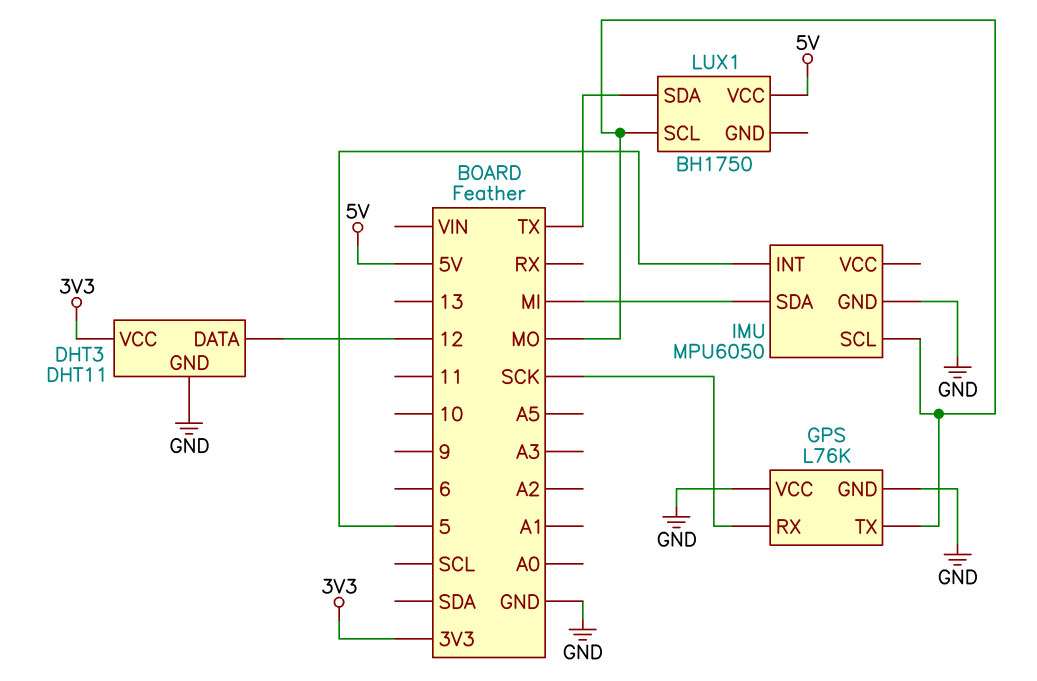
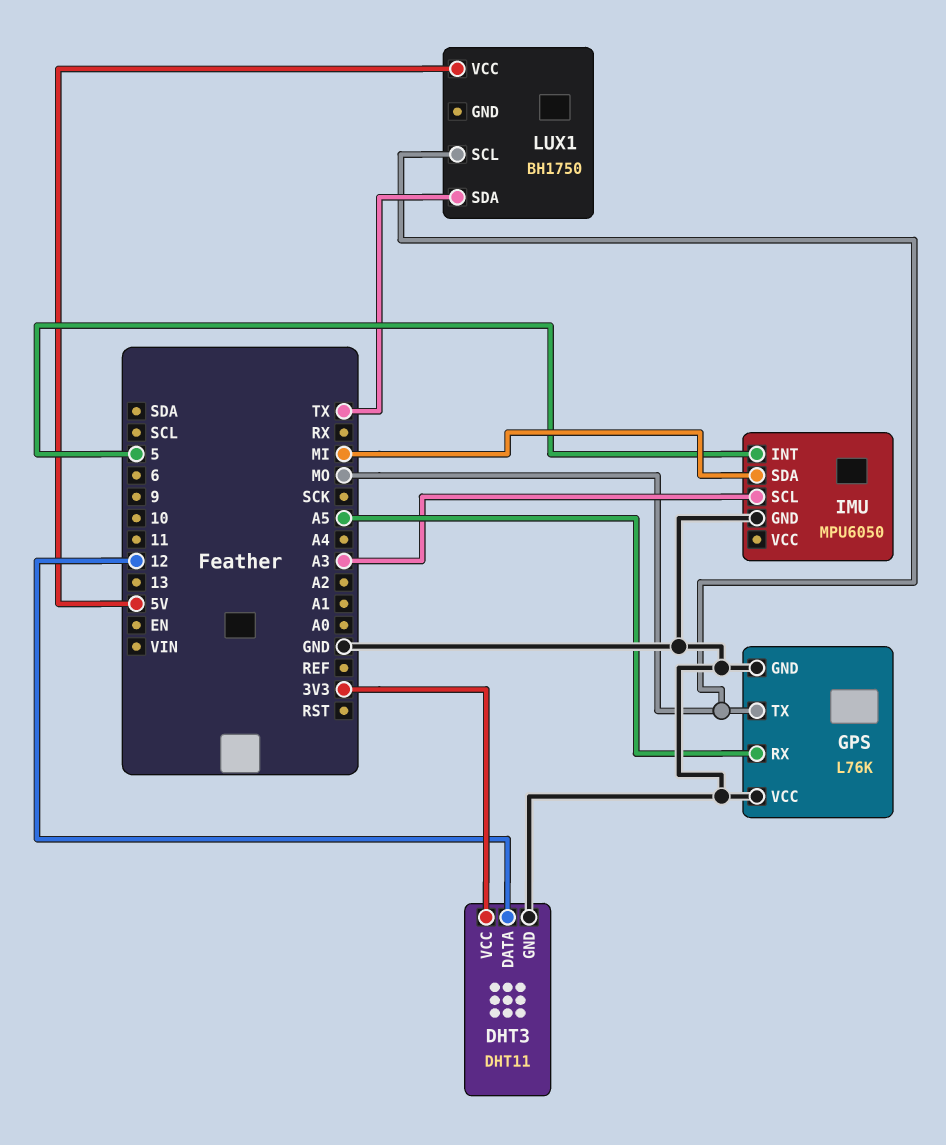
GPS pin RX: SCK -> A5
IMU pin SCL: MO -> A3

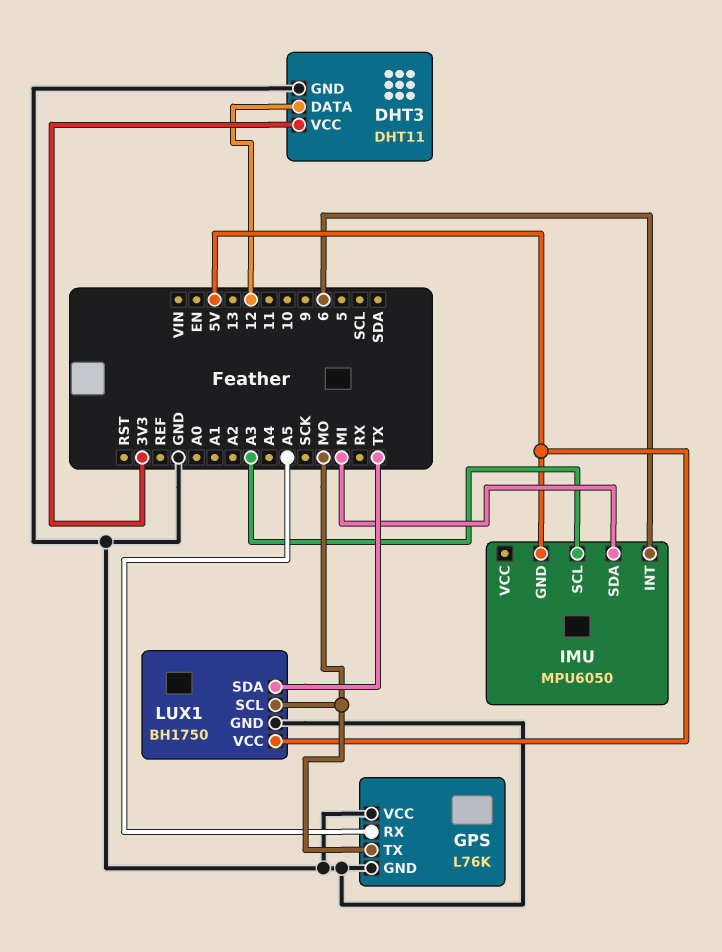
IMU pin GND: GND -> 5V
IMU pin INT: 5 -> 6
LUX1 pin GND: none -> GND

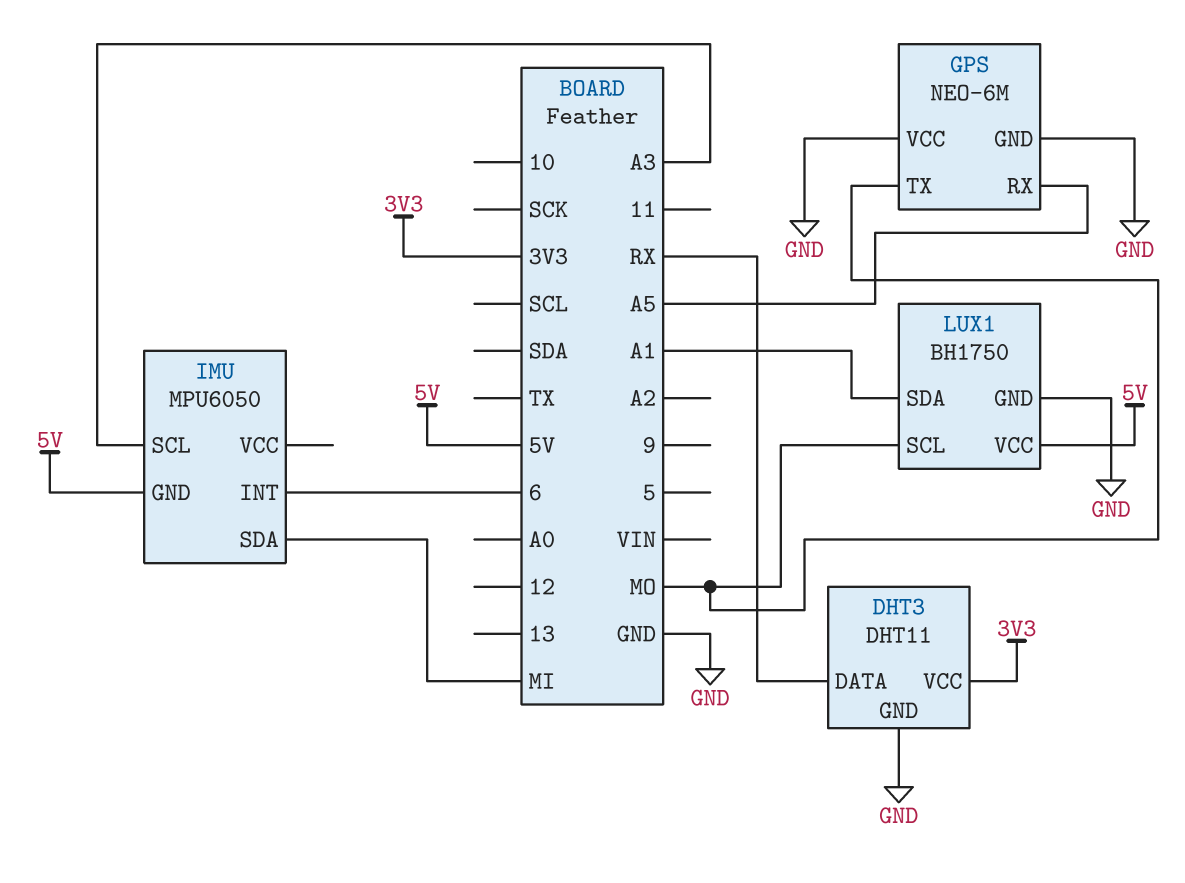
DHT3 pin DATA: 12 -> RX
GPS: L76K -> NEO-6M
LUX1 pin SDA: TX -> A1

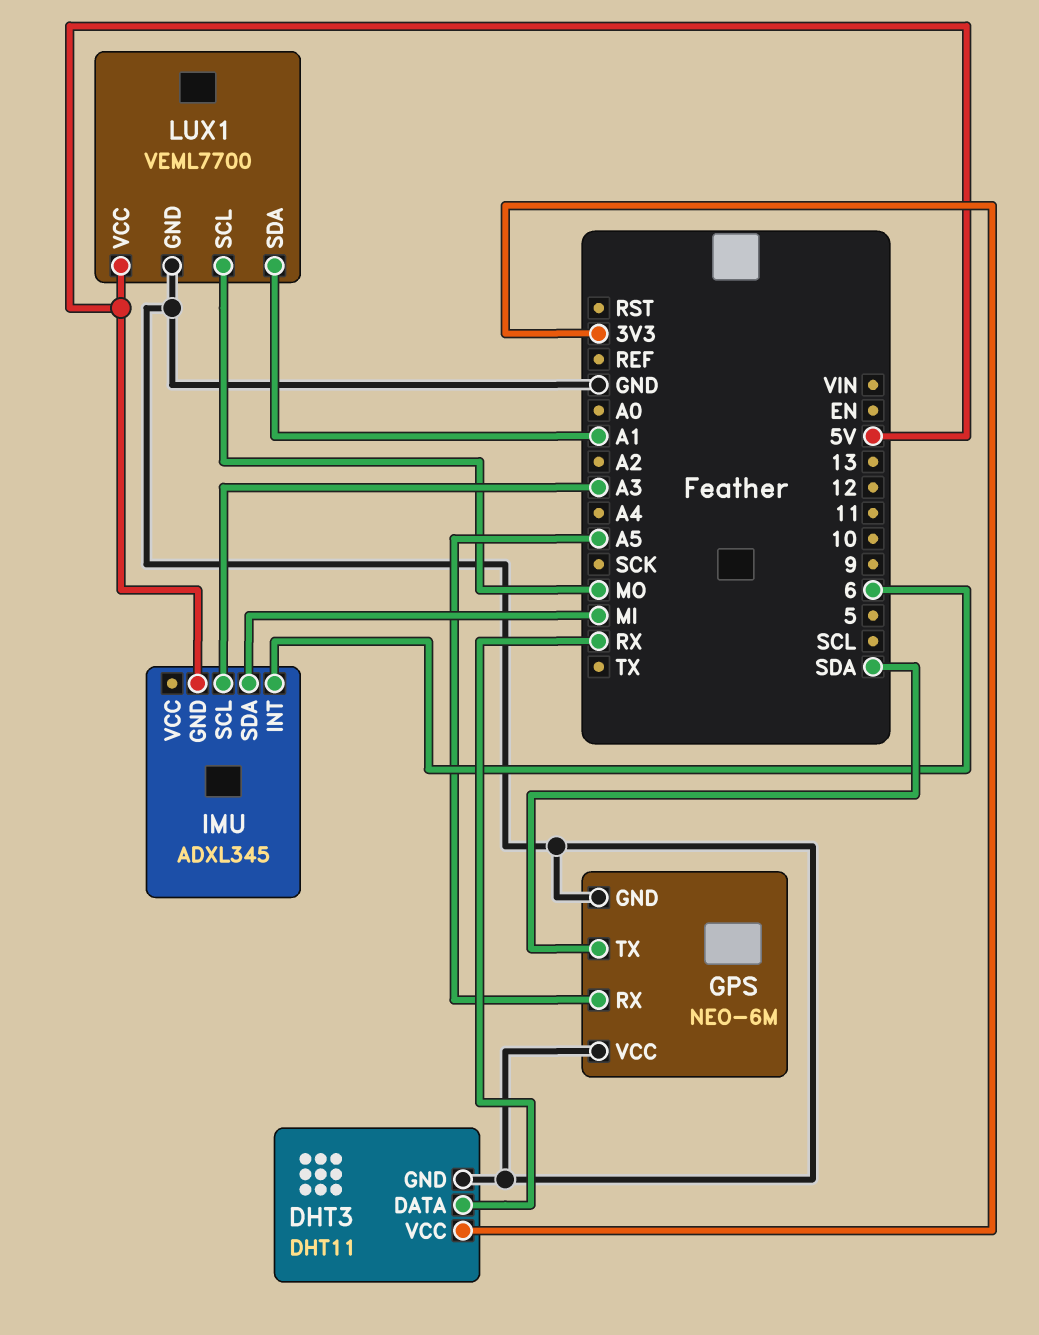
GPS pin TX: MO -> SDA
IMU: MPU6050 -> ADXL345
LUX1: BH1750 -> VEML7700

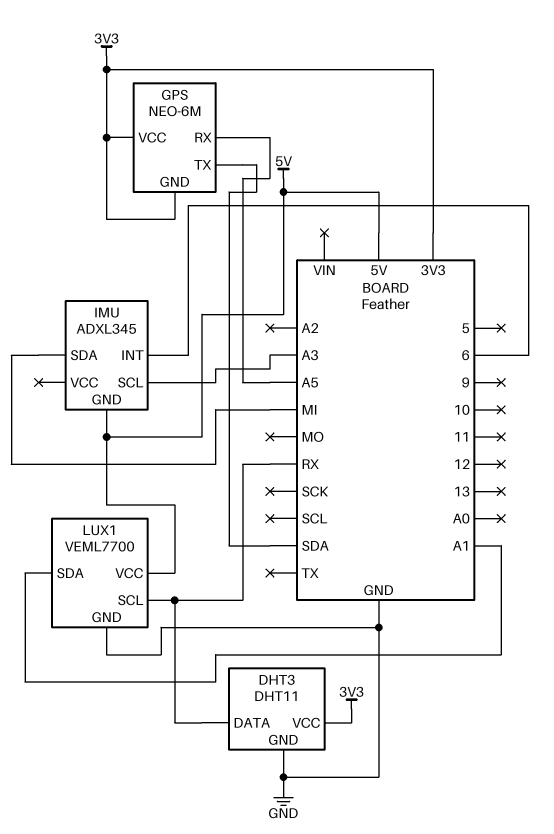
GPS pin GND: GND -> 3V3
GPS pin VCC: GND -> 3V3
LUX1 pin SCL: MO -> RX

